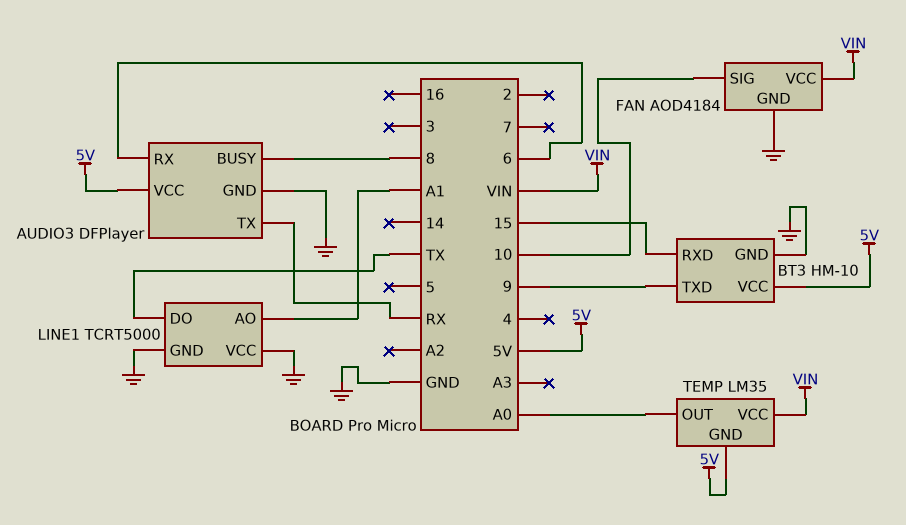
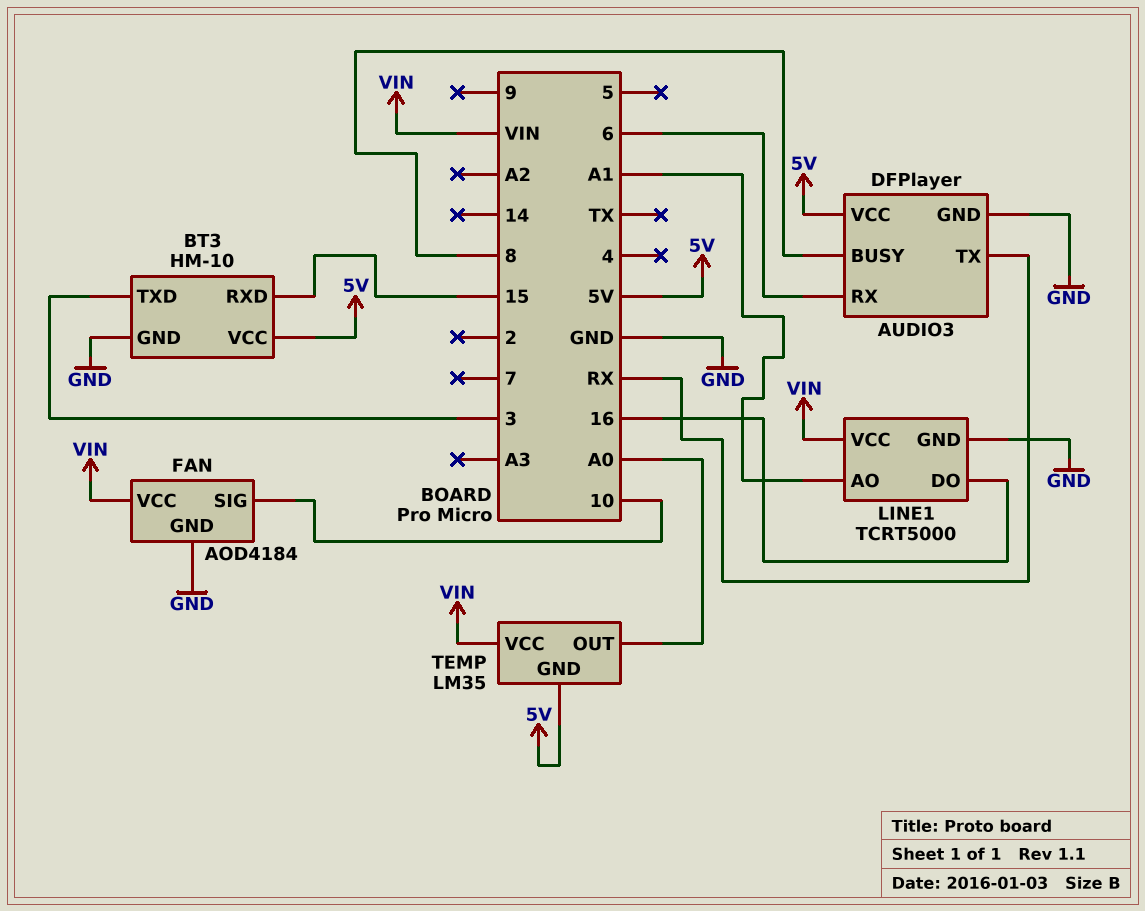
BT3 pin TXD: 9 -> 3
LINE1 pin DO: TX -> 16
LINE1 pin VCC: GND -> VIN

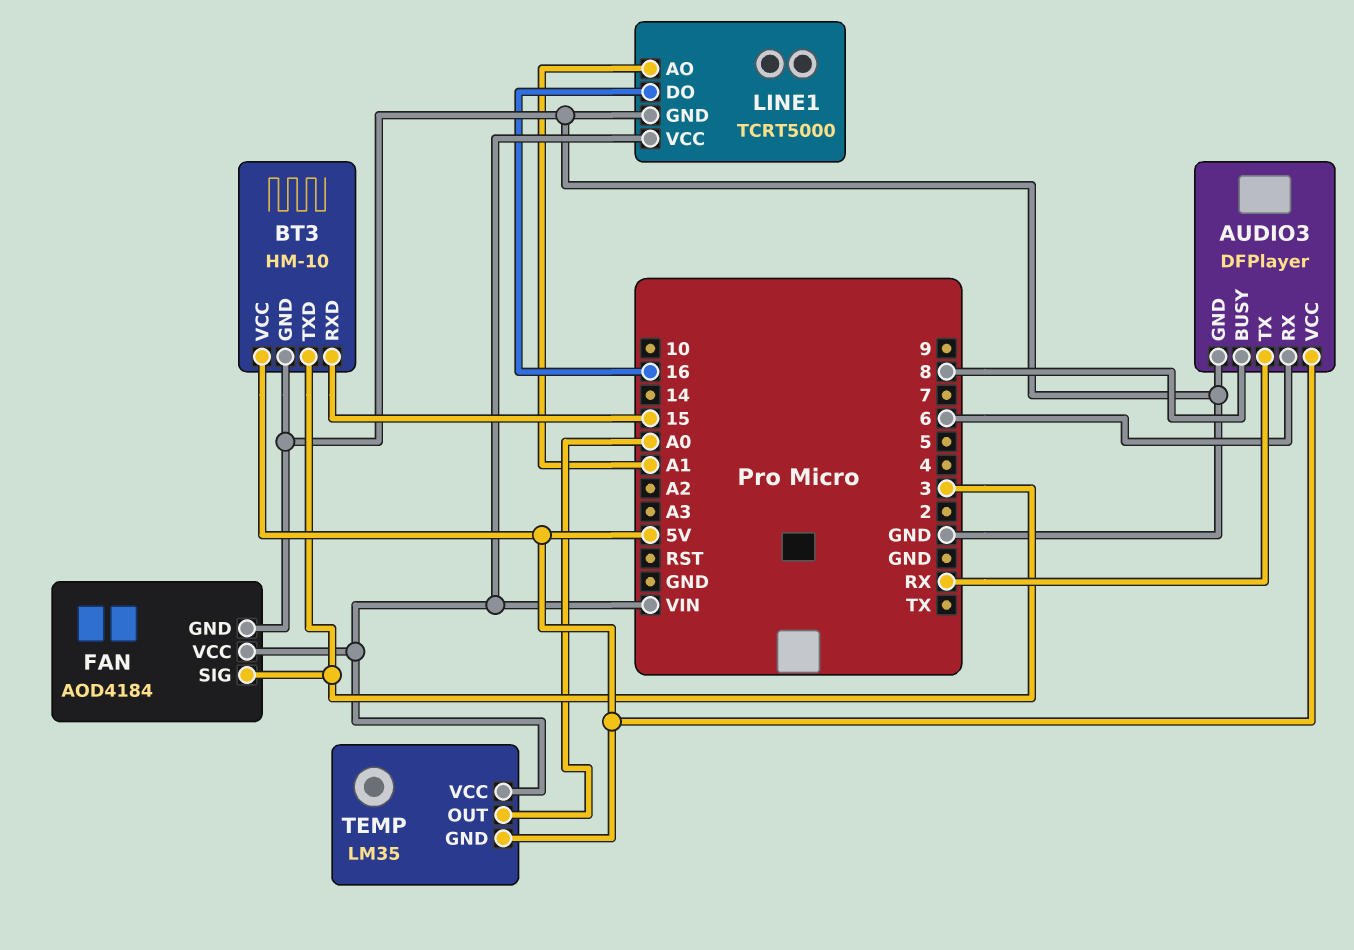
FAN pin SIG: 10 -> 3

